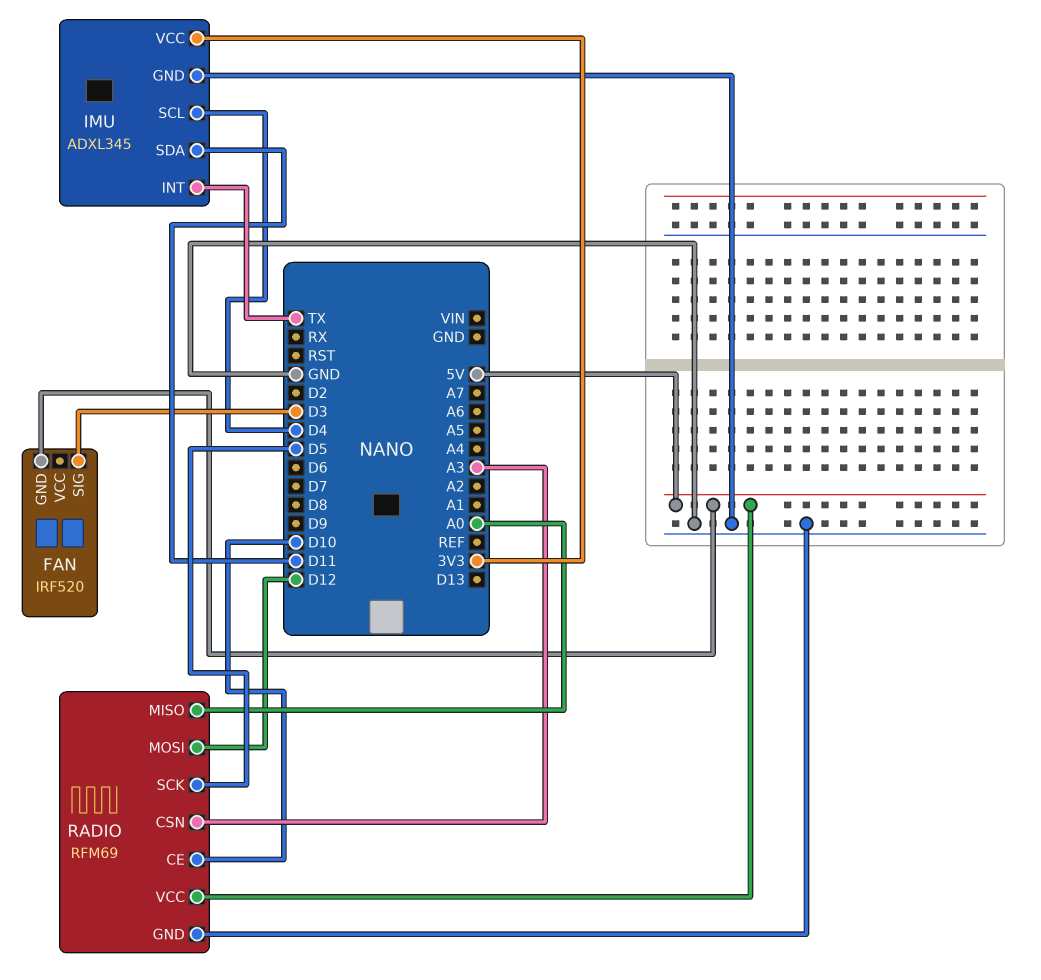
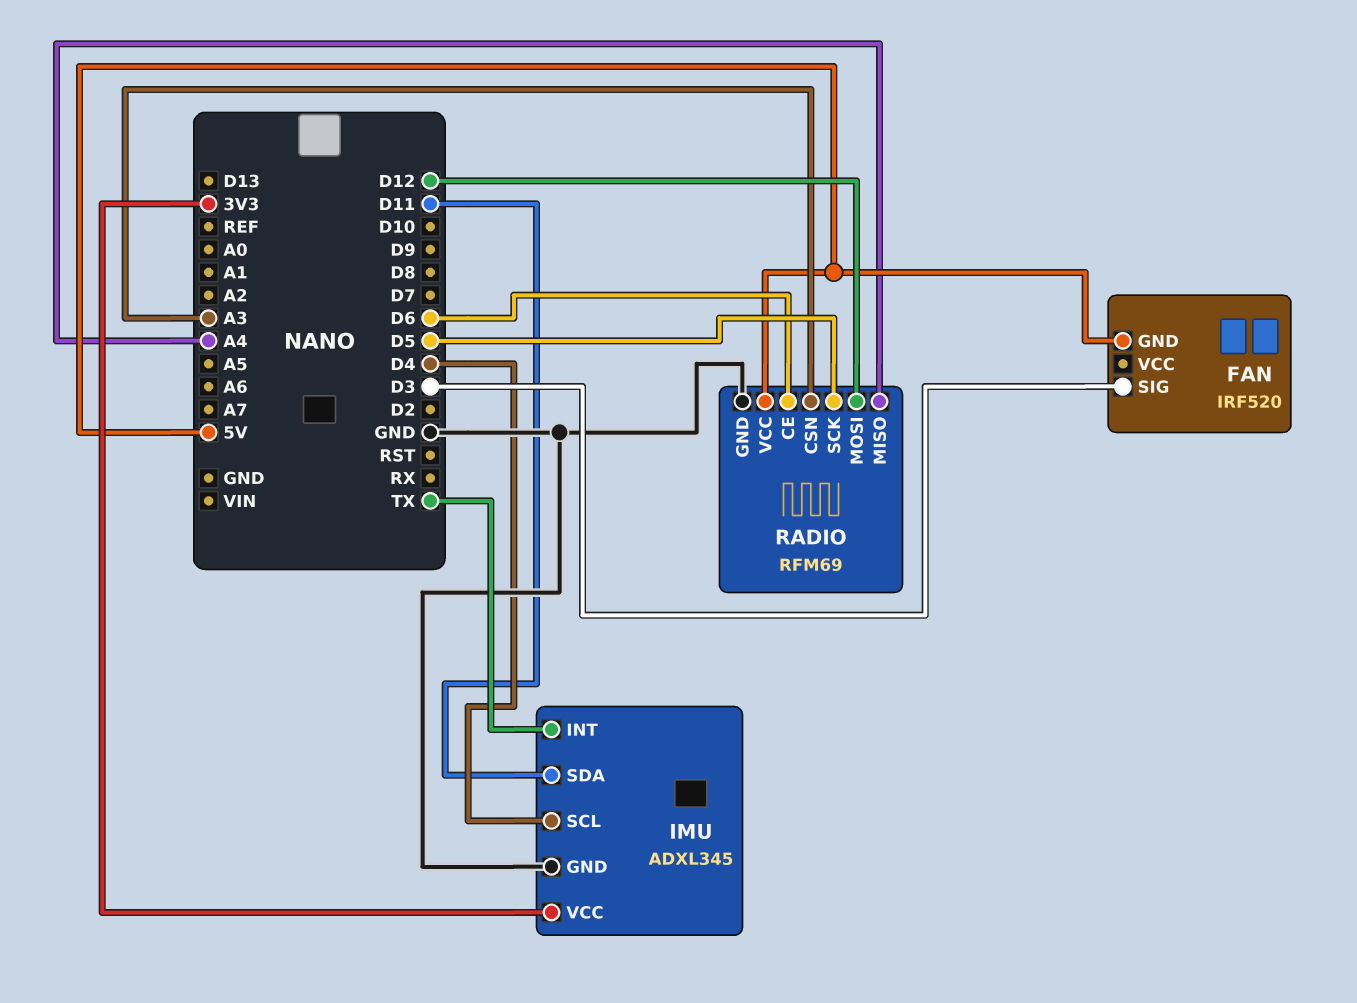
RADIO pin CE: D10 -> D6
RADIO pin MISO: A0 -> A4

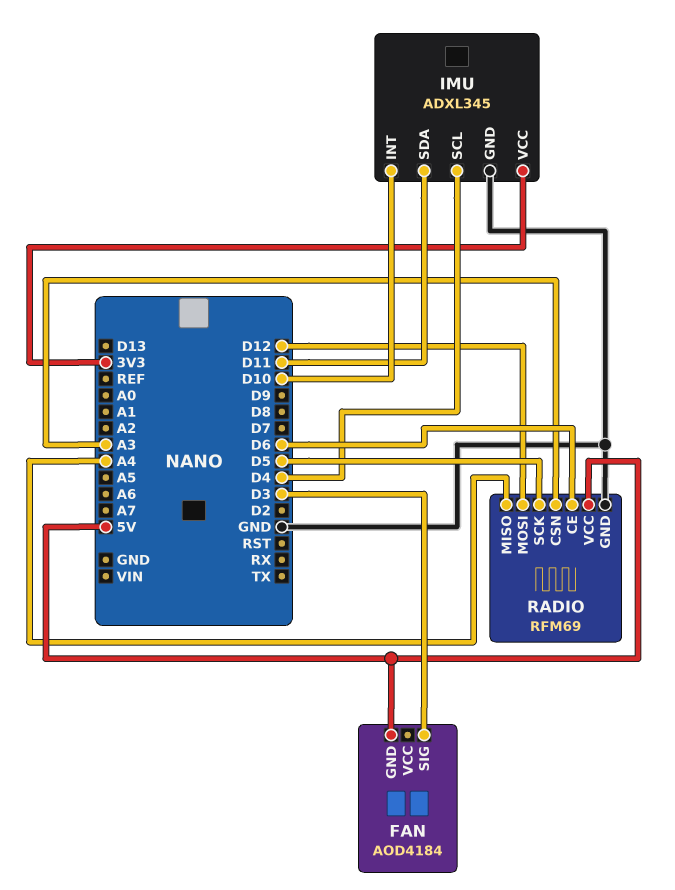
FAN: IRF520 -> AOD4184
IMU pin INT: TX -> D10

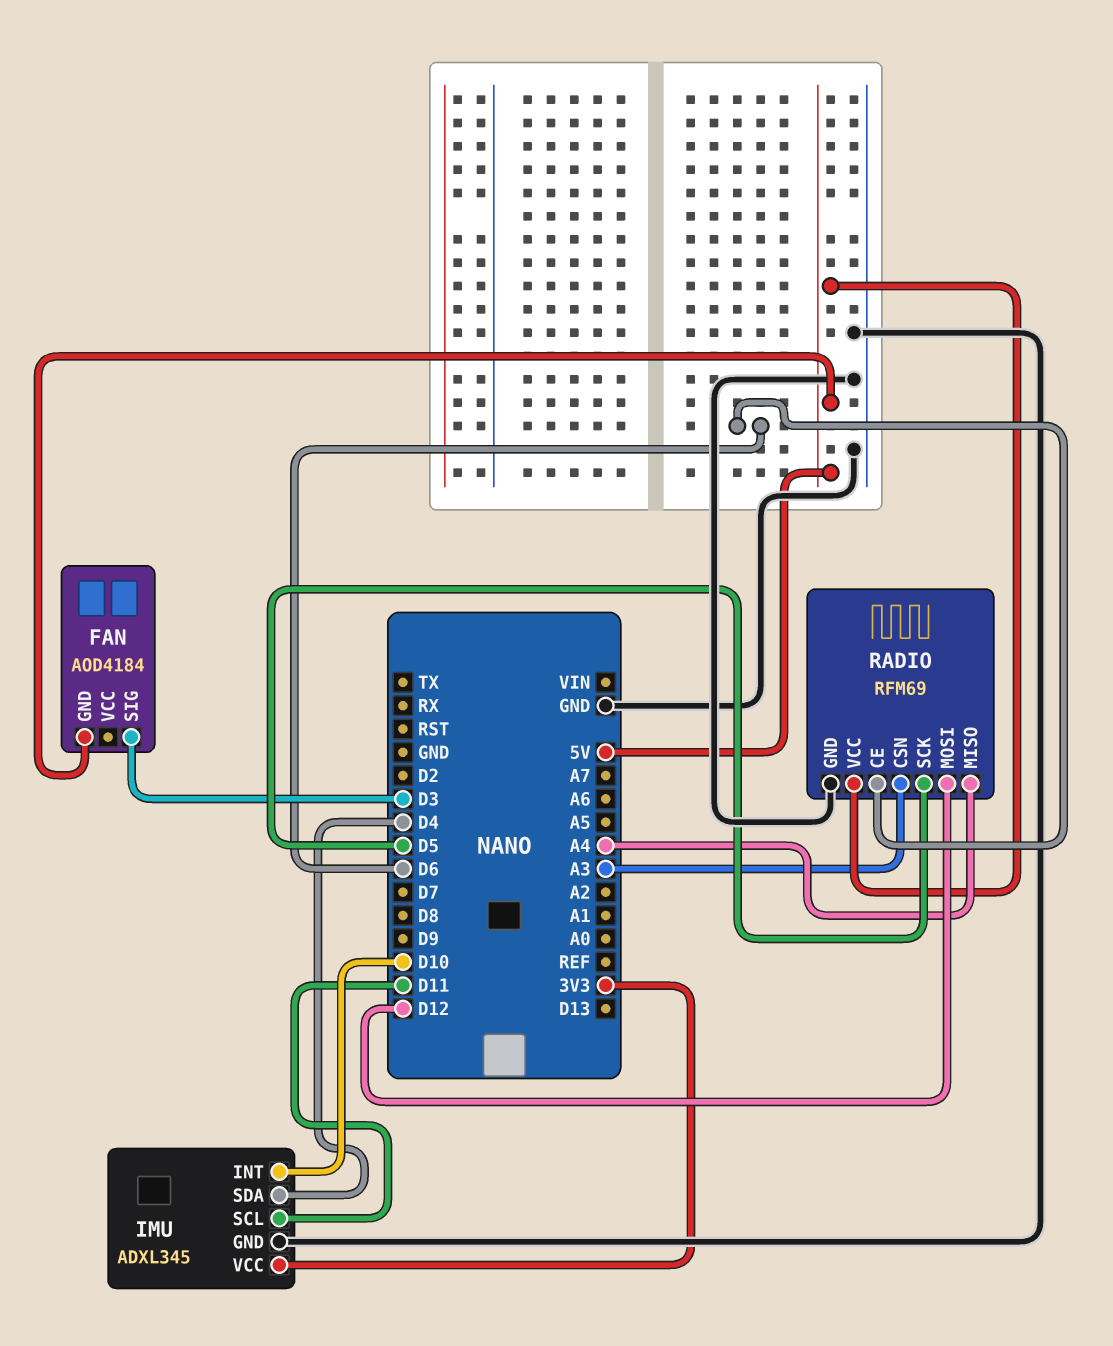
IMU pin SCL: D4 -> D11
IMU pin SDA: D11 -> D4

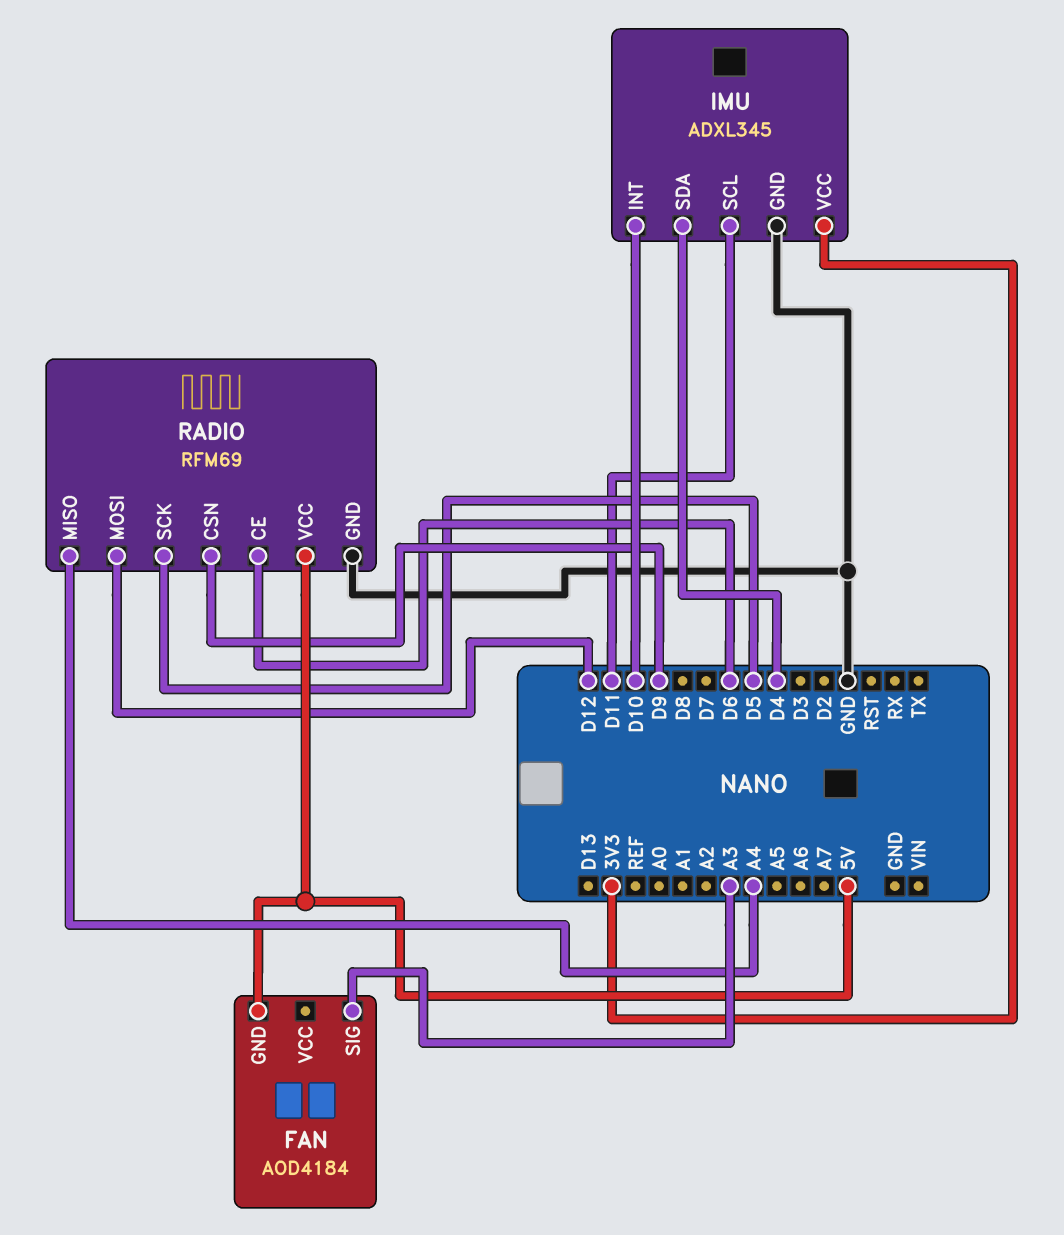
FAN pin SIG: D3 -> A3
RADIO pin CSN: A3 -> D9

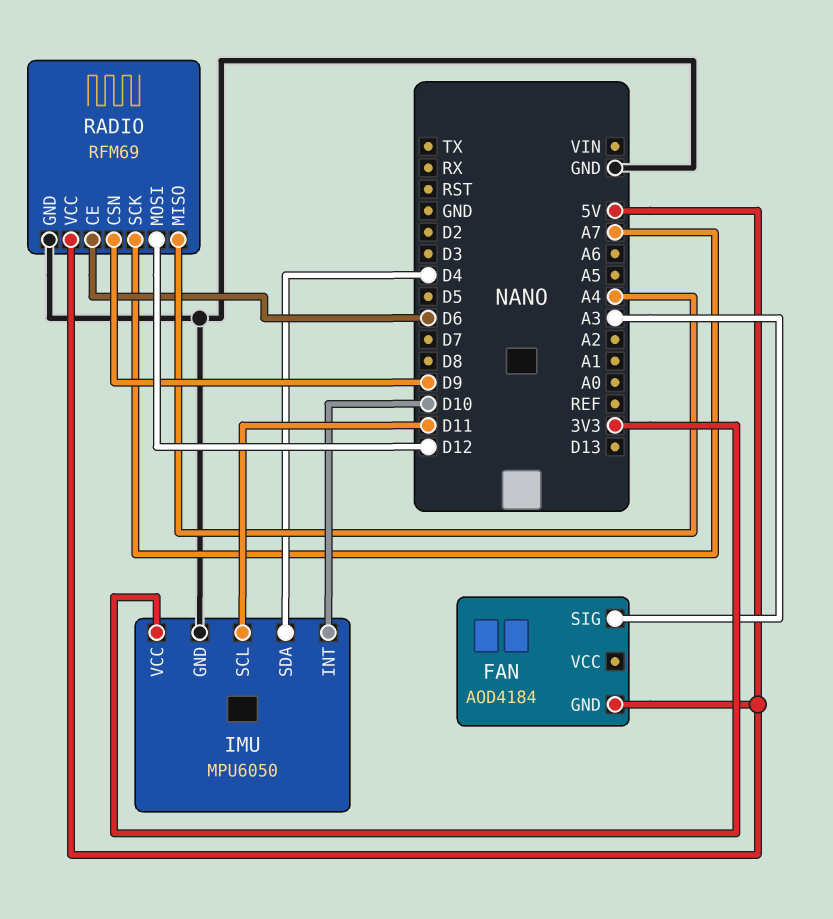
IMU: ADXL345 -> MPU6050
RADIO pin SCK: D5 -> A7

